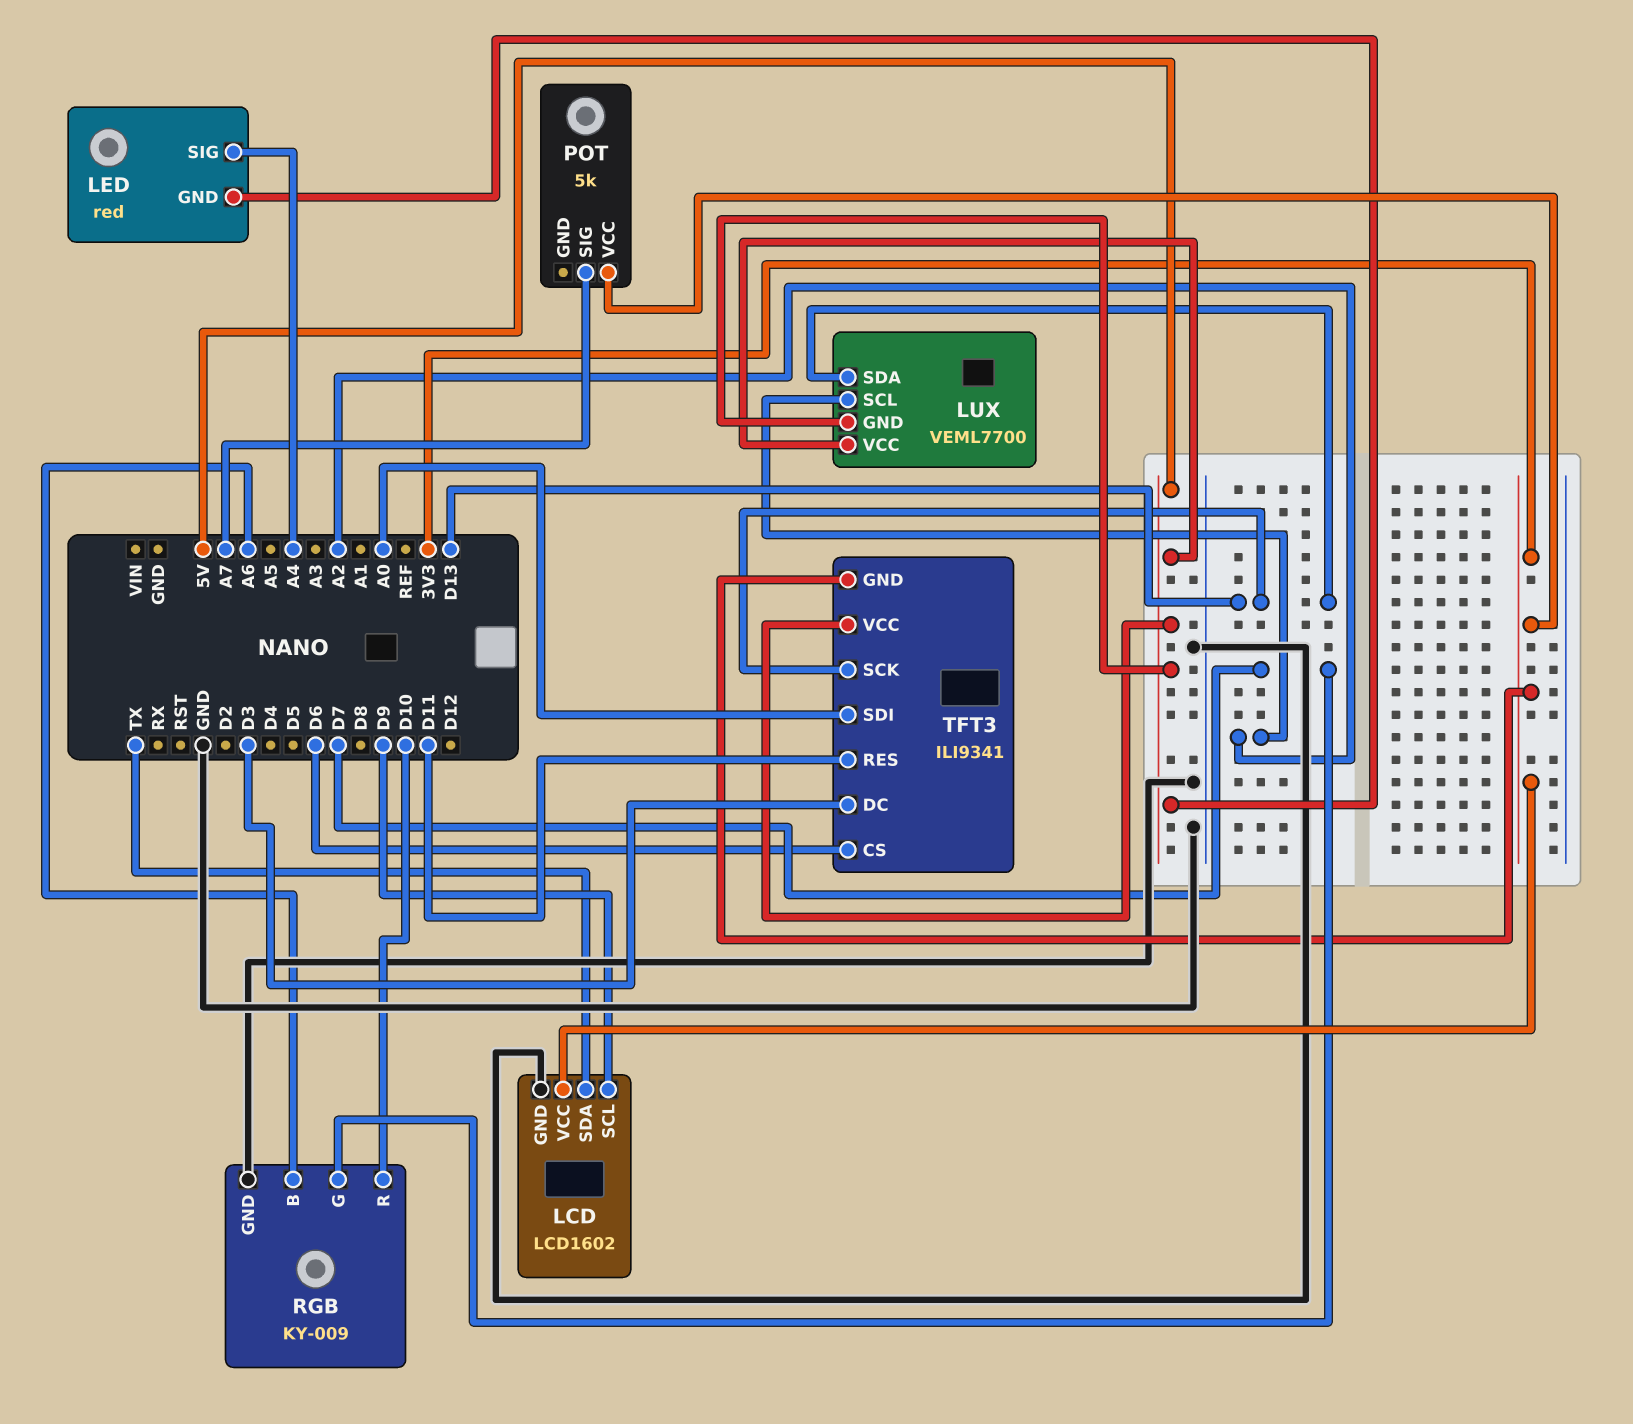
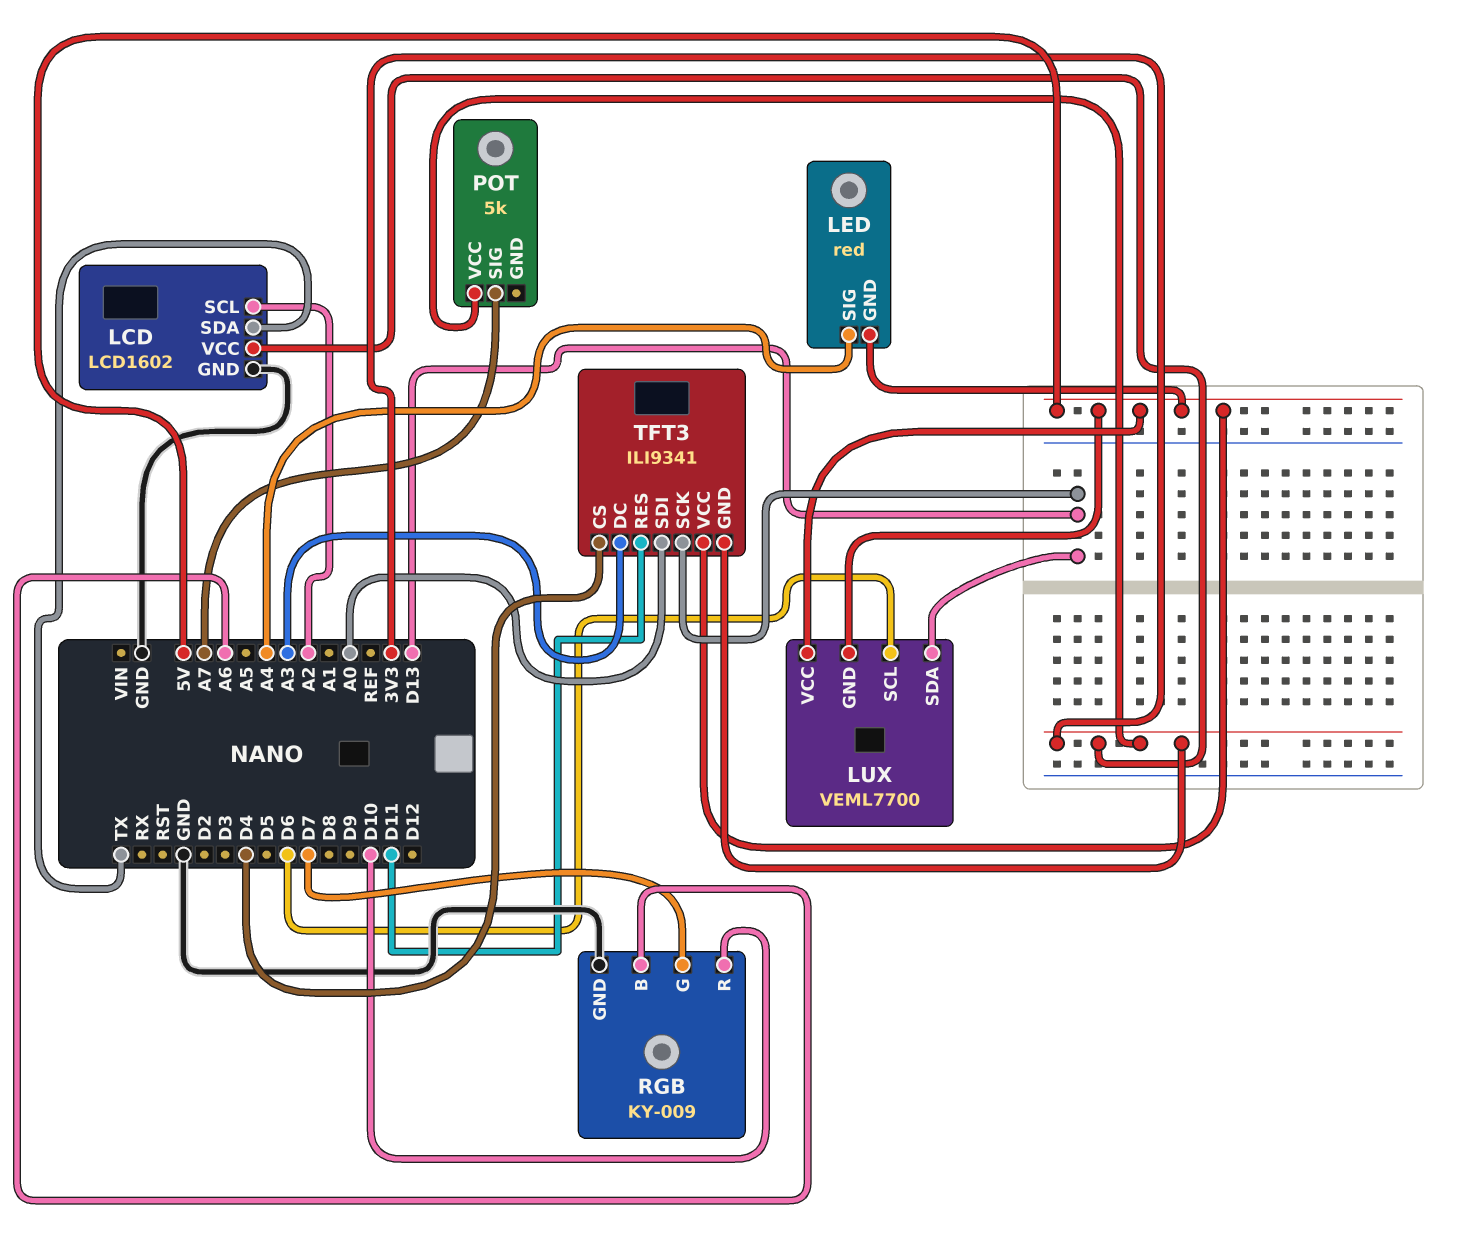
LCD pin SCL: D9 -> A2
LUX pin SCL: A2 -> D6
TFT3 pin CS: D6 -> D4
TFT3 pin DC: D3 -> A3

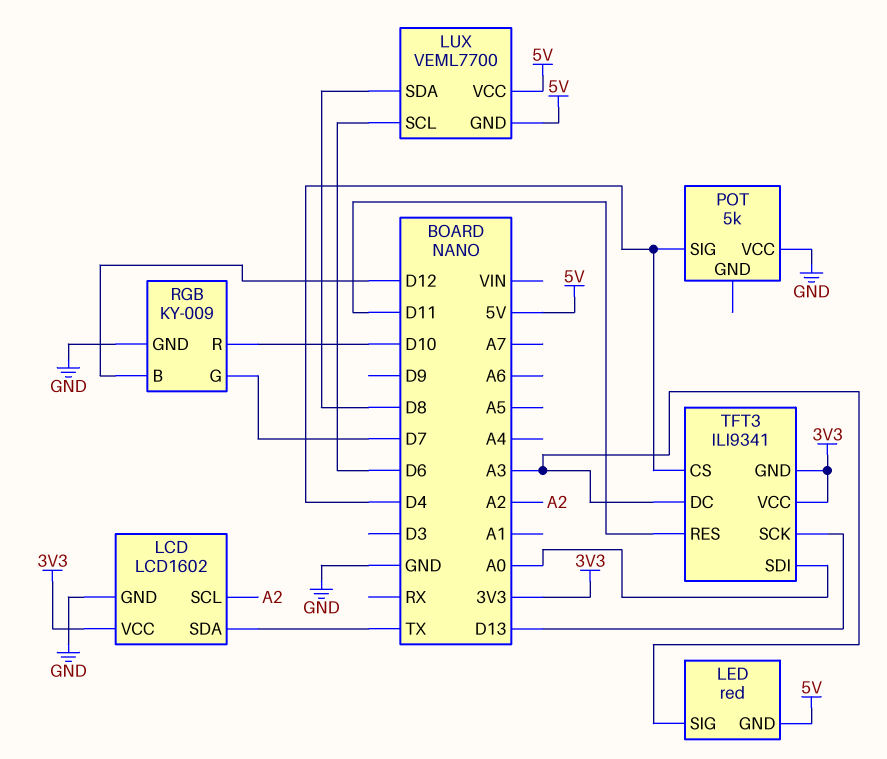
LED pin SIG: A4 -> A3
LUX pin SDA: D13 -> D8
POT pin SIG: A7 -> D4
POT pin VCC: 3V3 -> GND
RGB pin B: A6 -> D12
TFT3 pin VCC: 5V -> 3V3

